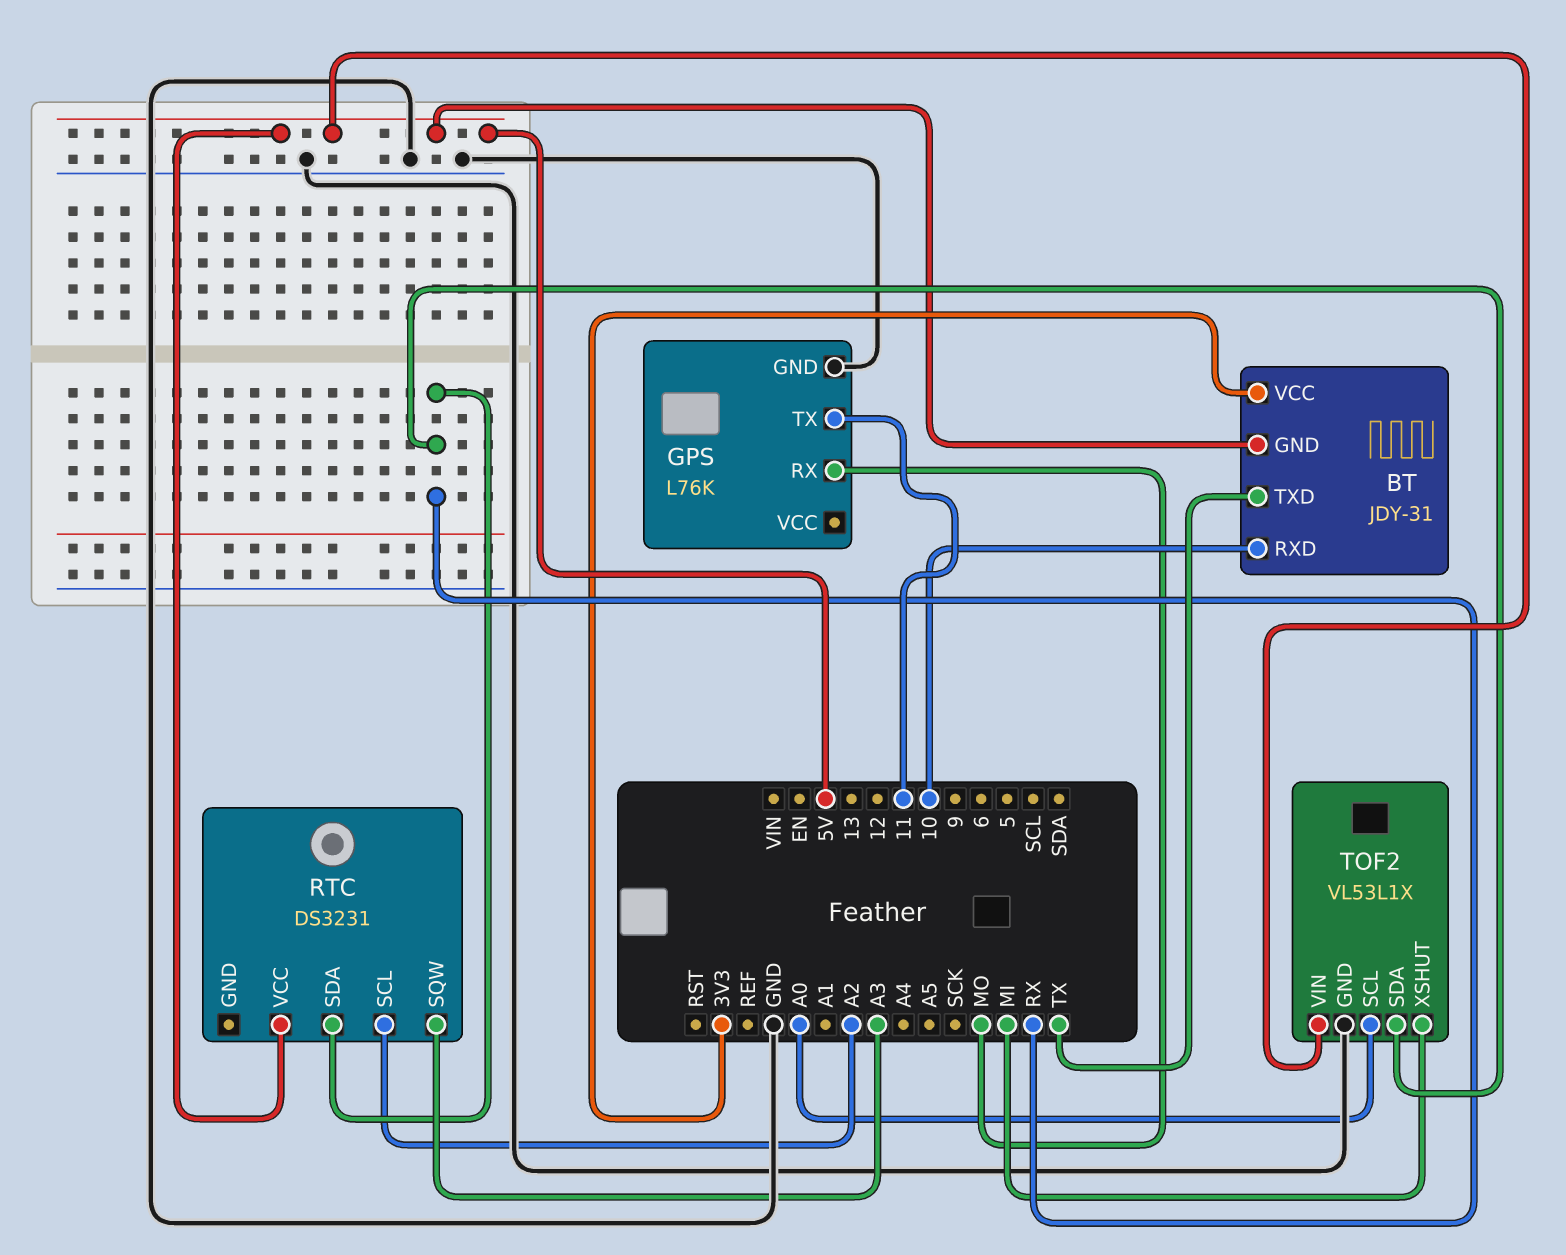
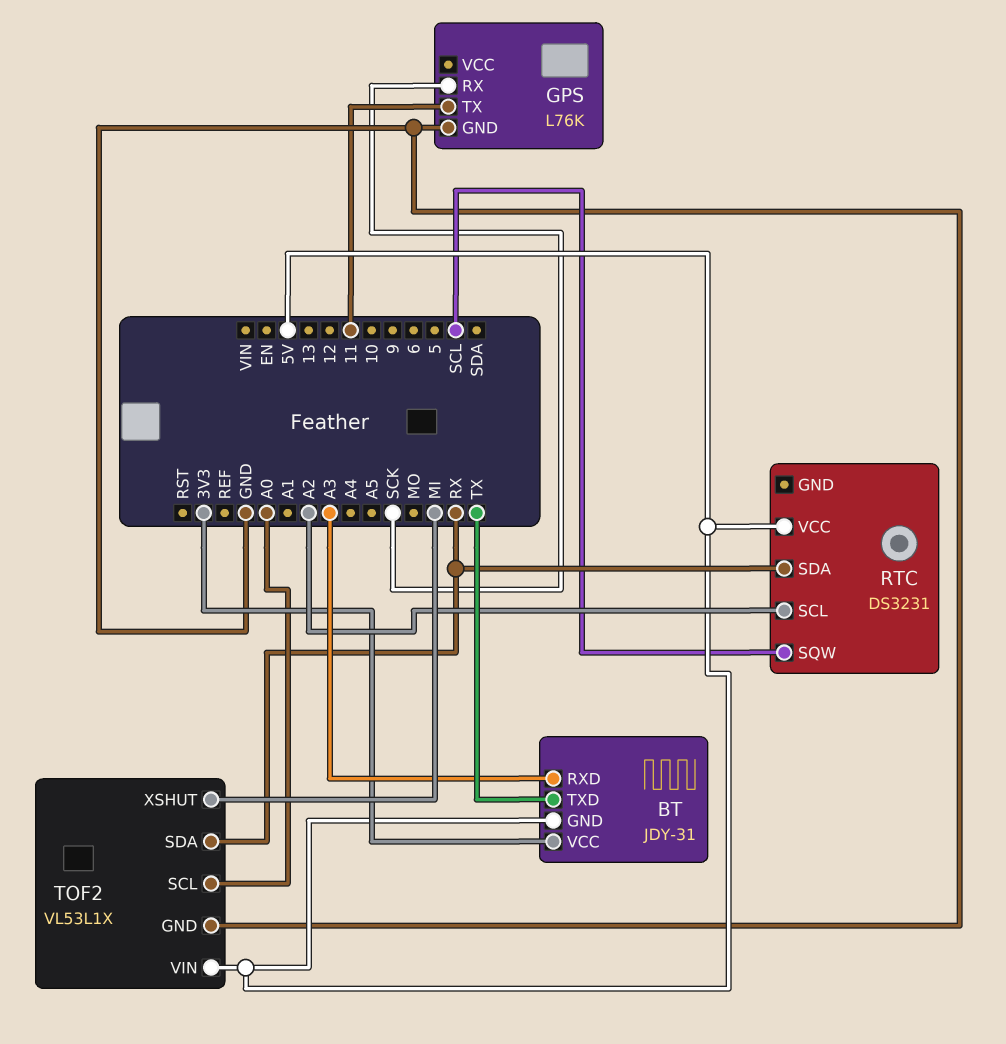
BT pin RXD: 10 -> A3
GPS pin RX: MO -> SCK
RTC pin SQW: A3 -> SCL

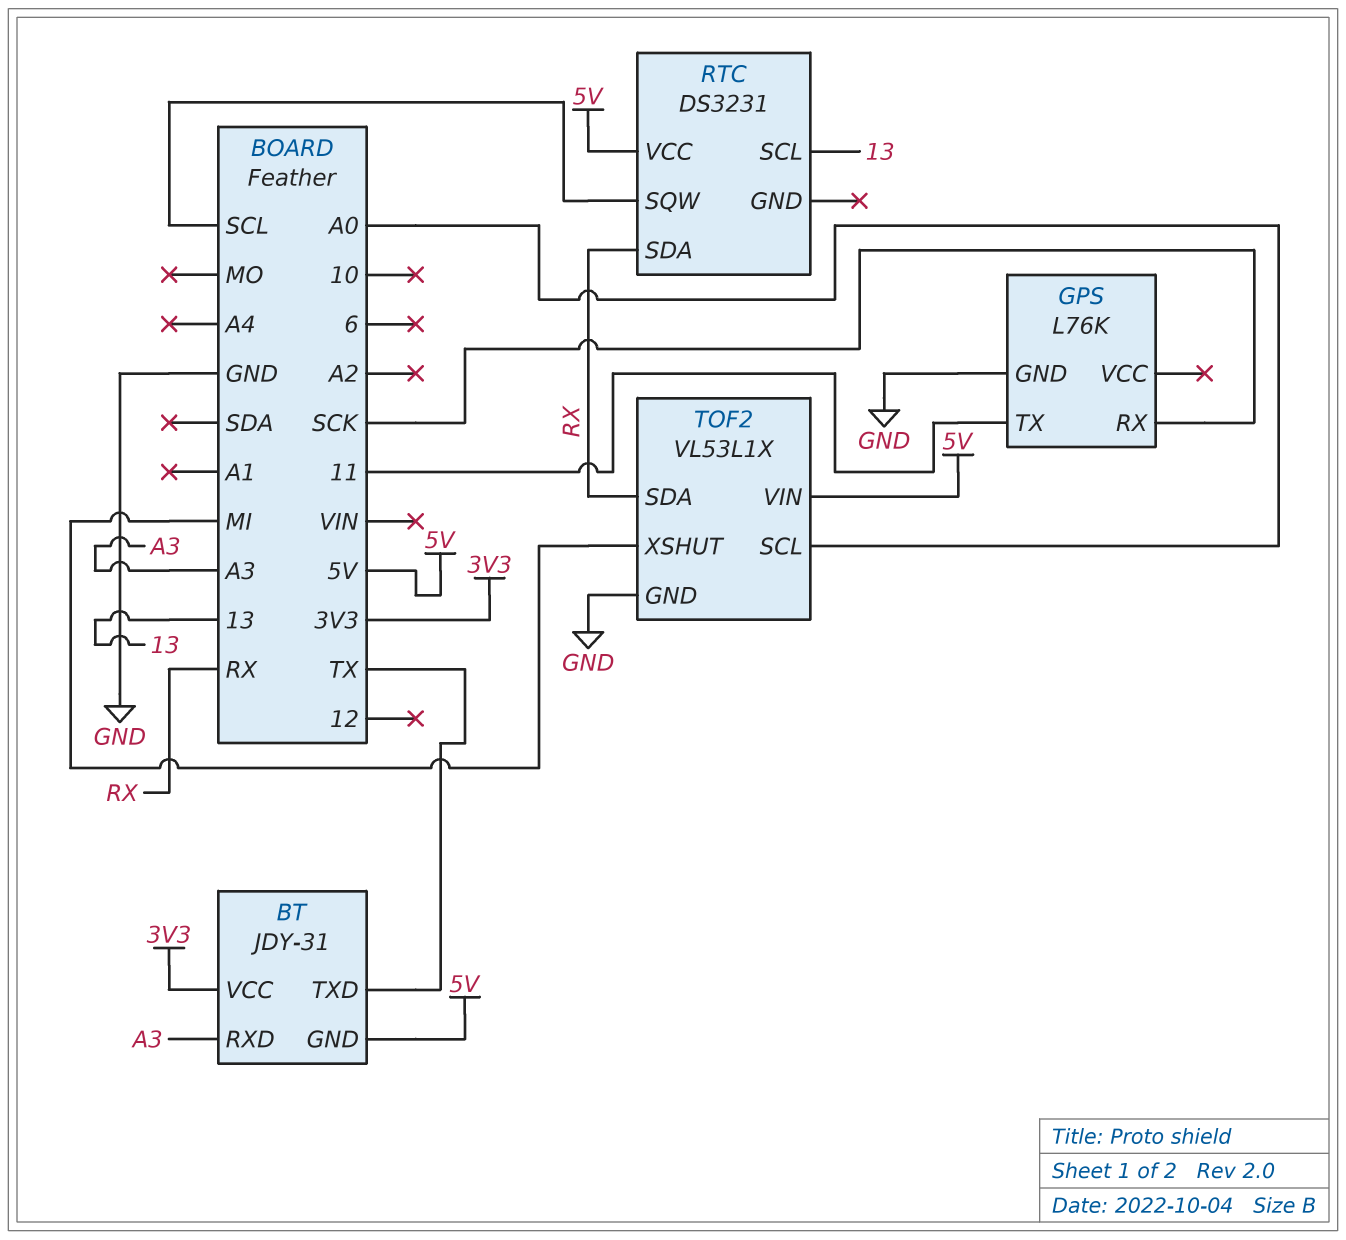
RTC pin SCL: A2 -> 13

